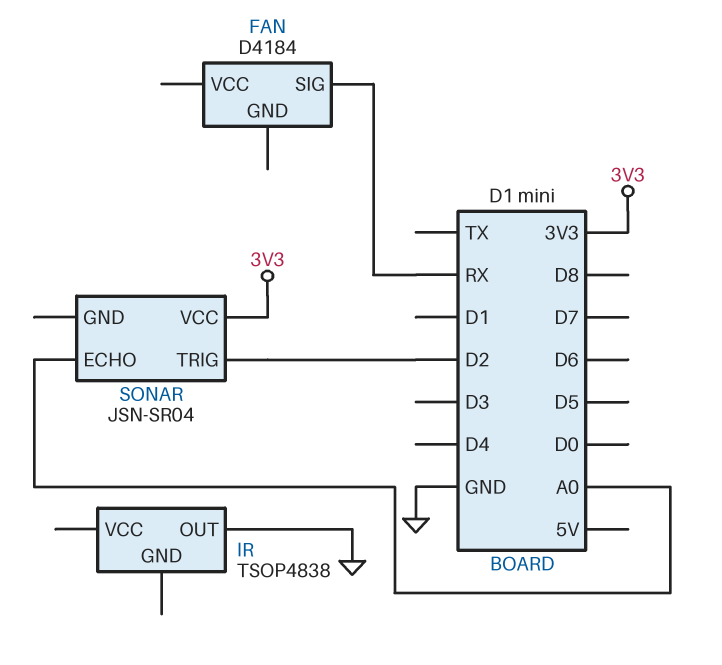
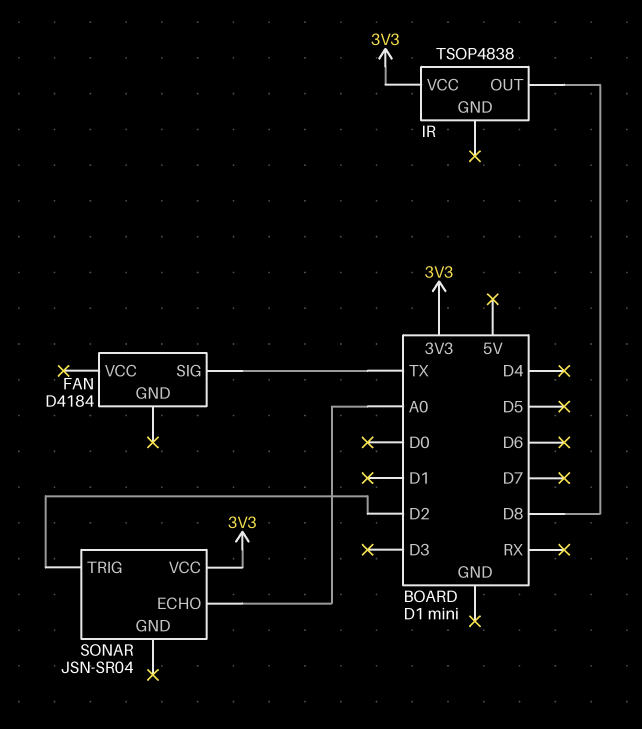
FAN pin SIG: RX -> TX
IR pin OUT: GND -> D8
IR pin VCC: none -> 3V3

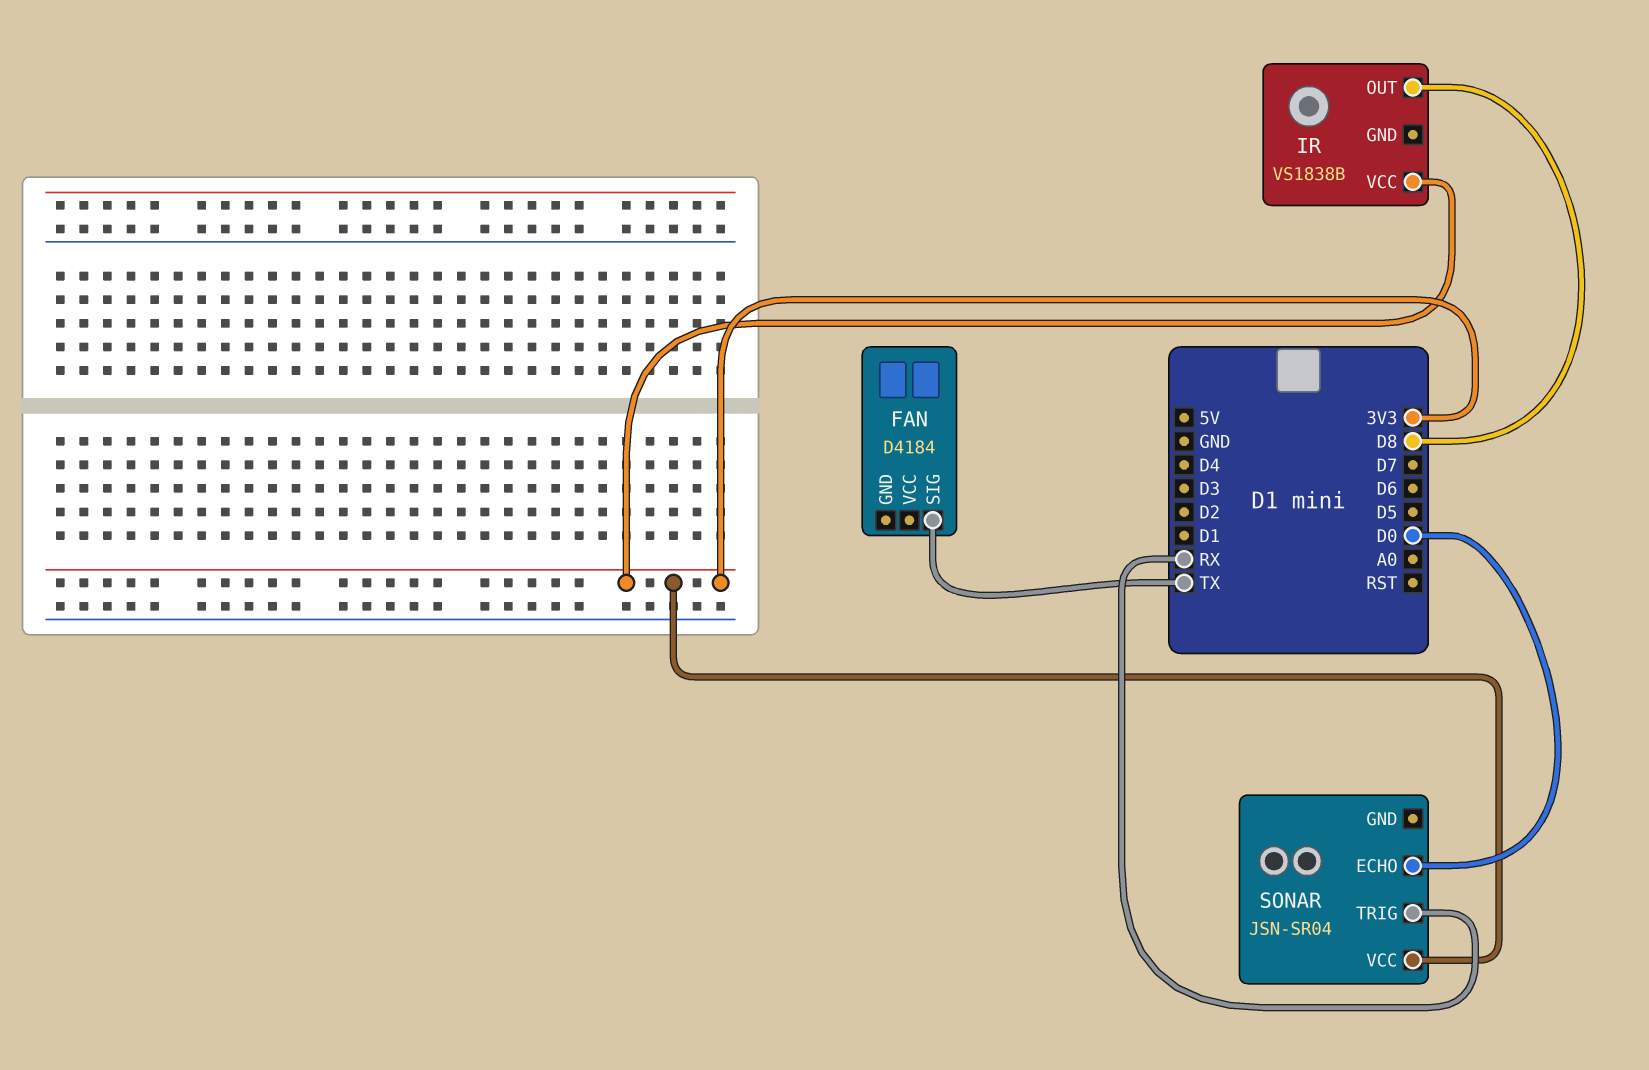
IR: TSOP4838 -> VS1838B
SONAR pin ECHO: A0 -> D0
SONAR pin TRIG: D2 -> RX

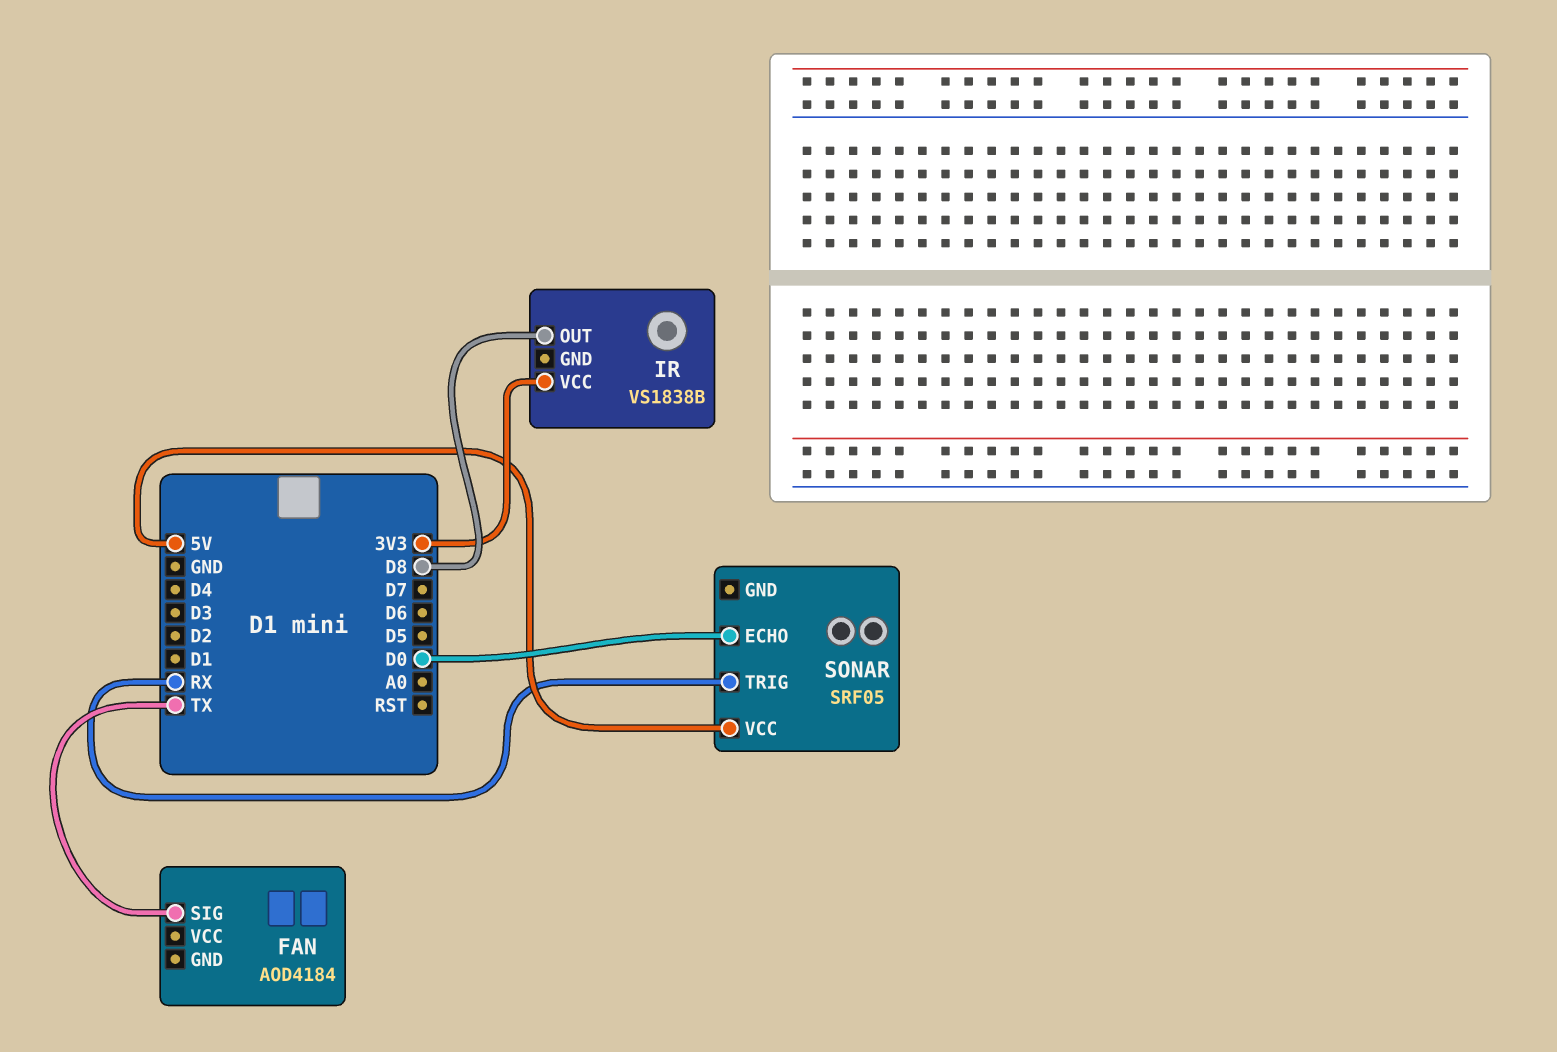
FAN: D4184 -> AOD4184
SONAR: JSN-SR04 -> SRF05
SONAR pin VCC: 3V3 -> 5V

